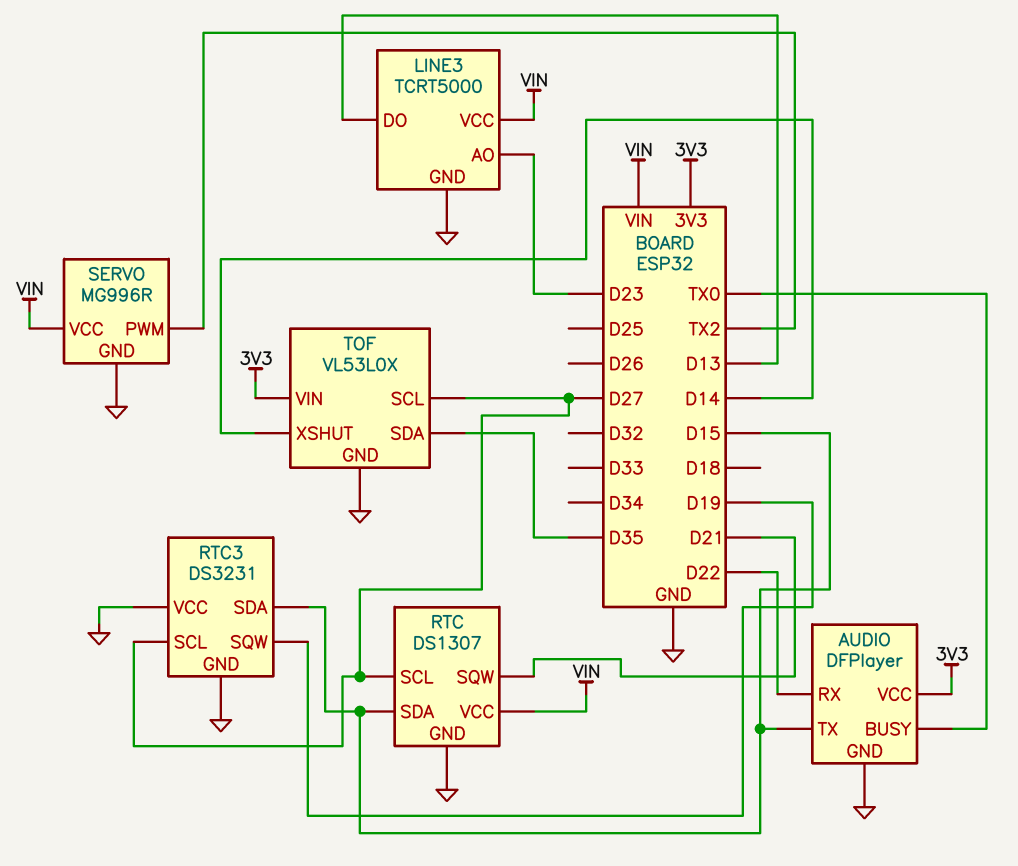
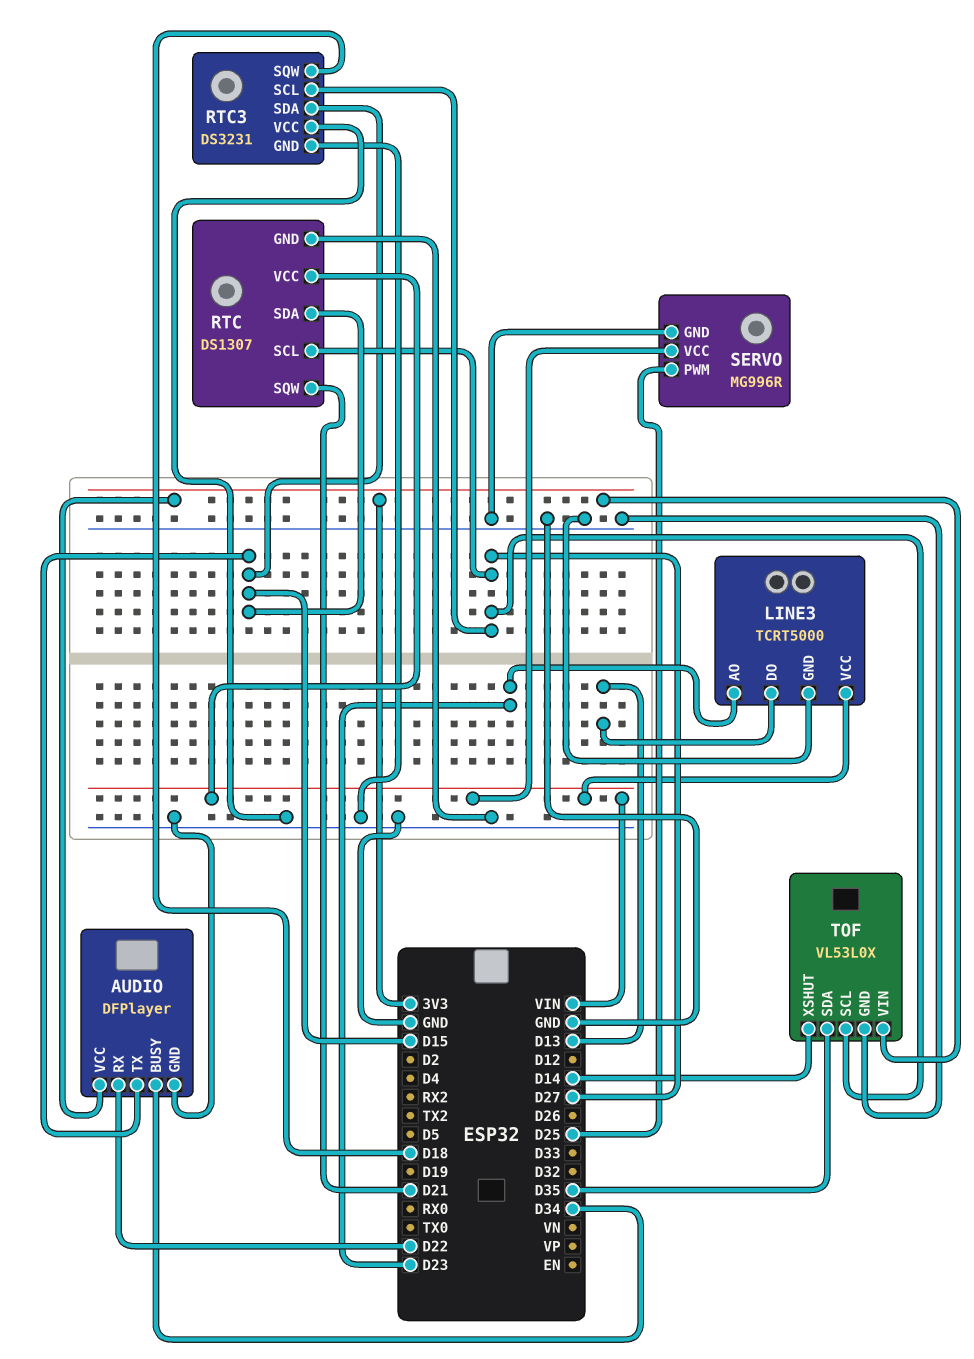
AUDIO pin BUSY: TX0 -> D34
RTC3 pin SQW: D19 -> D18
SERVO pin PWM: TX2 -> D25

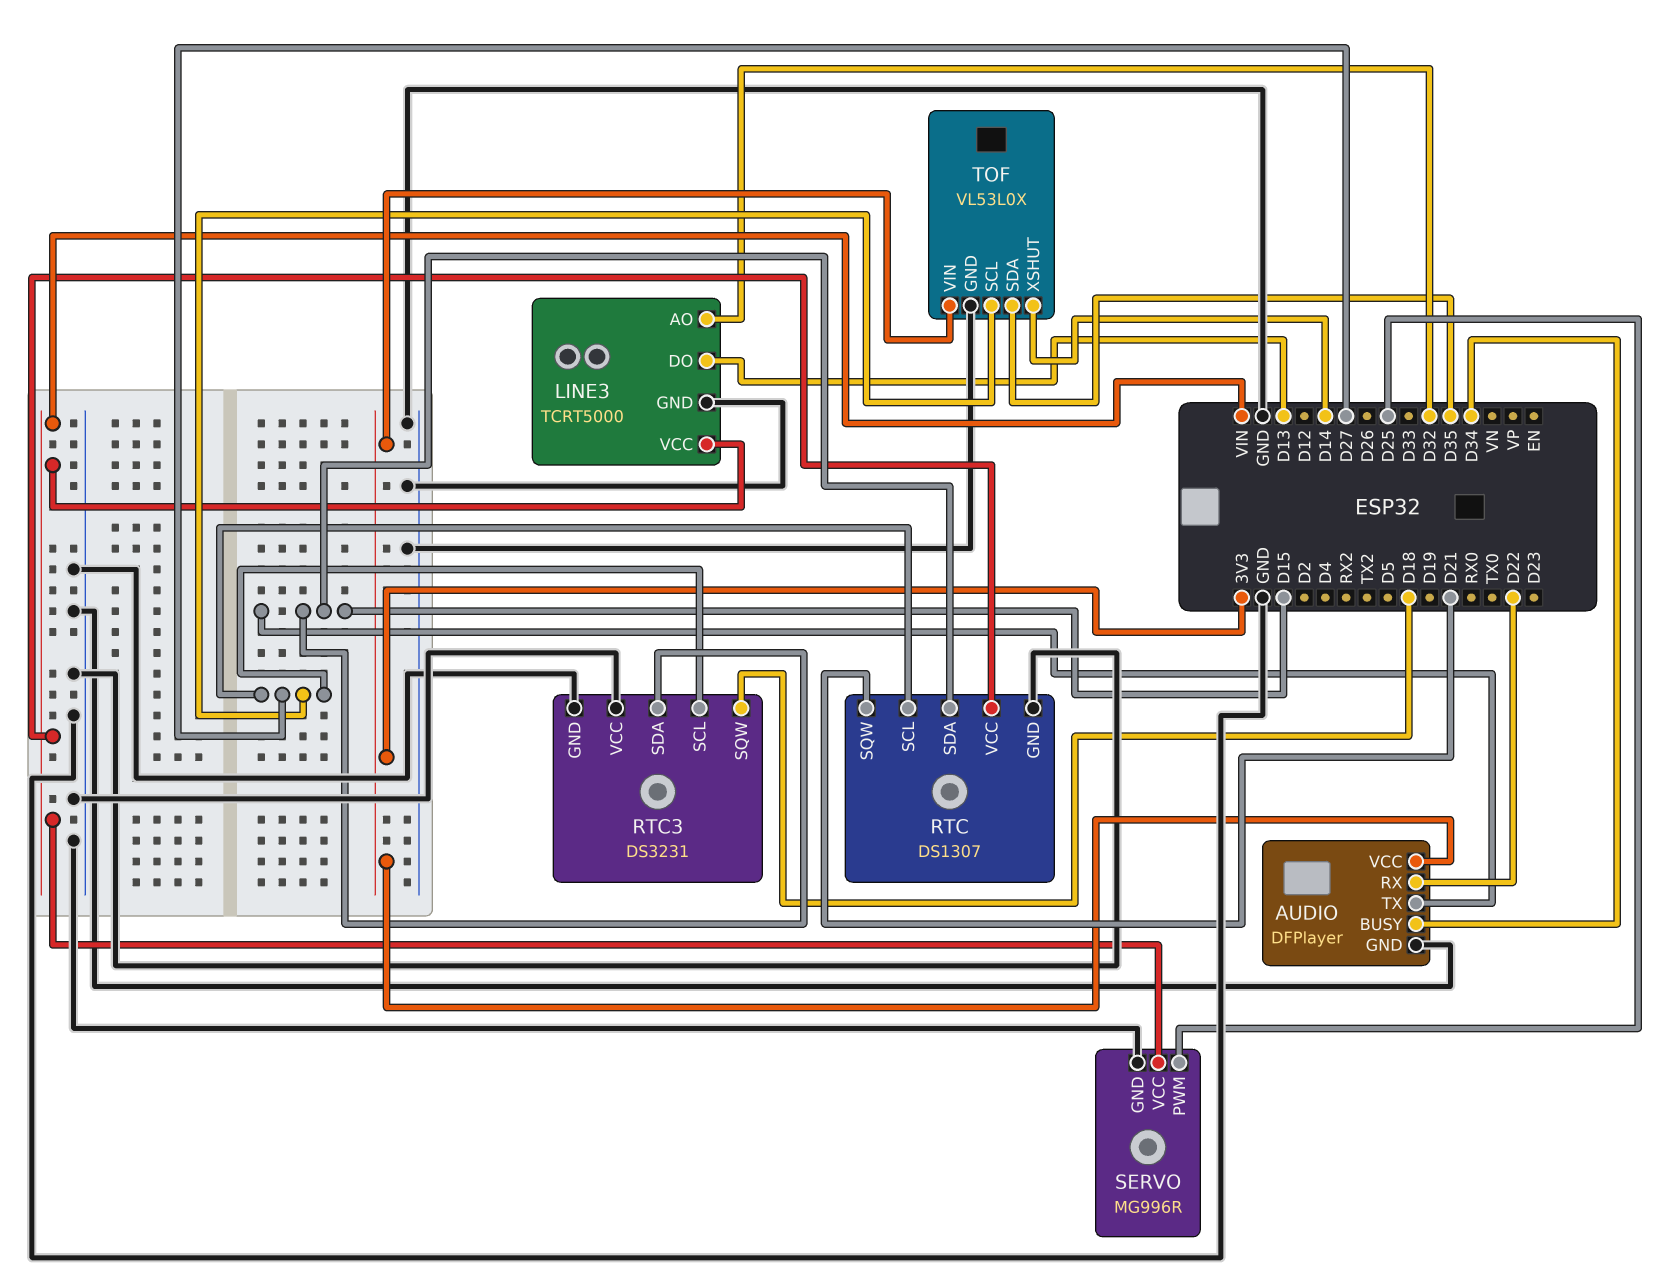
LINE3 pin AO: D23 -> D32

